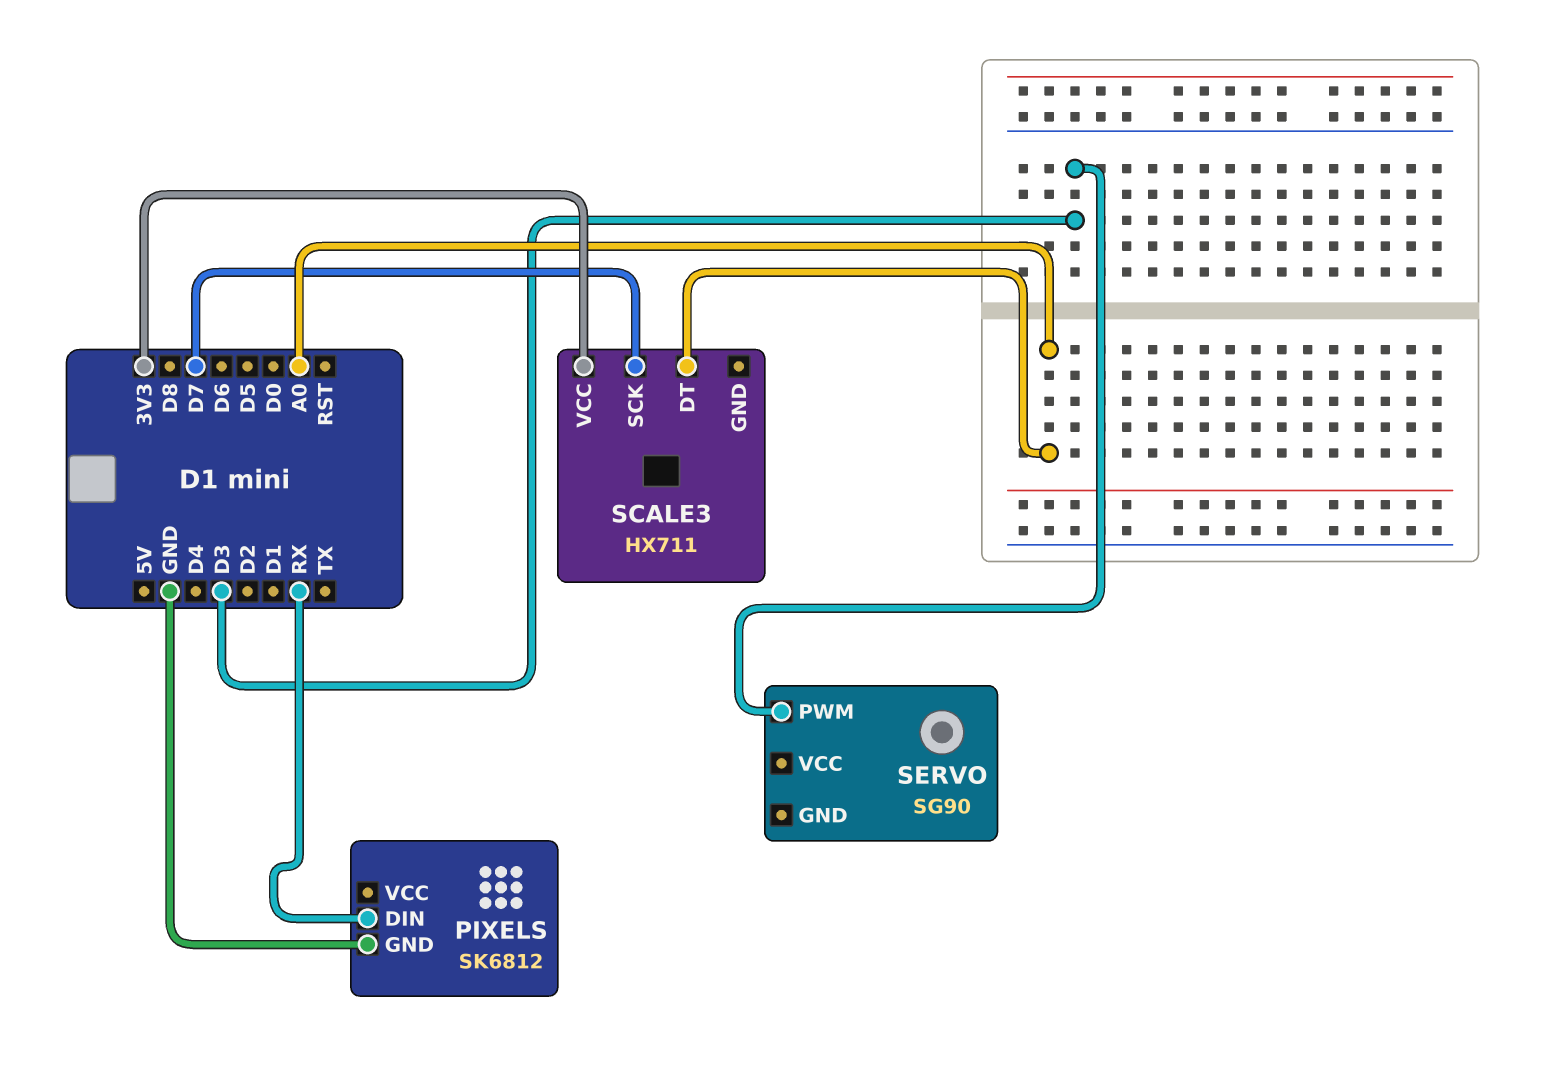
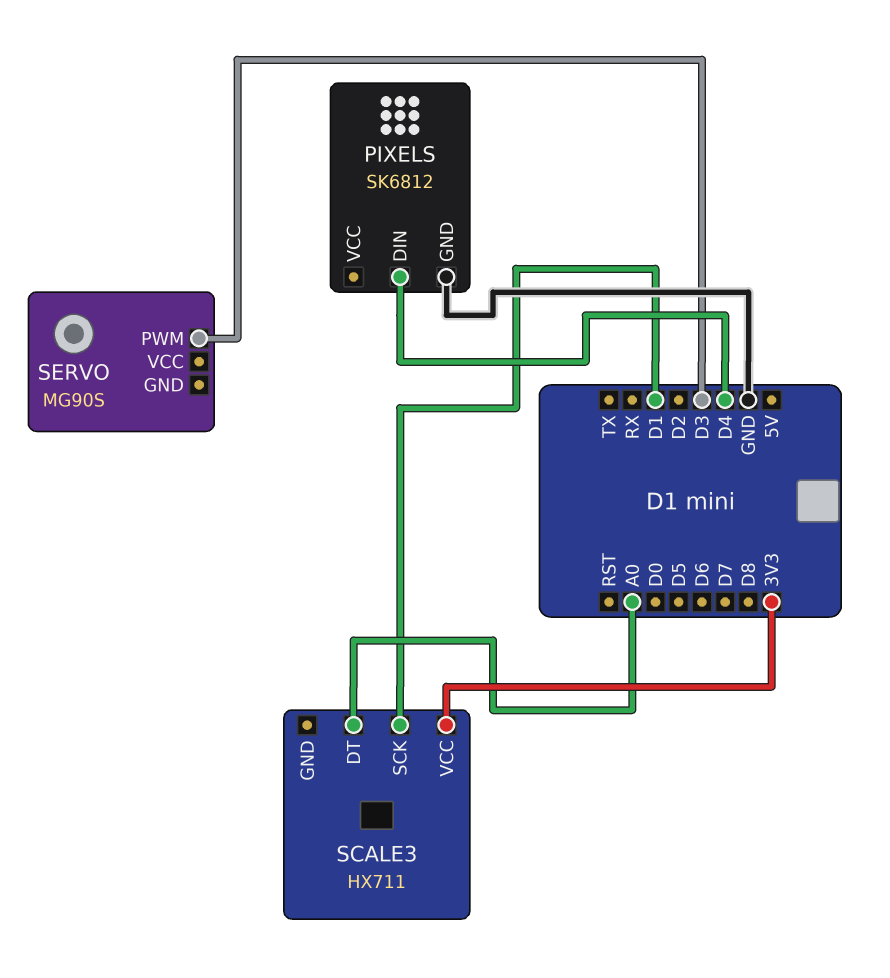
PIXELS pin DIN: RX -> D4
SCALE3 pin SCK: D7 -> D1
SERVO: SG90 -> MG90S

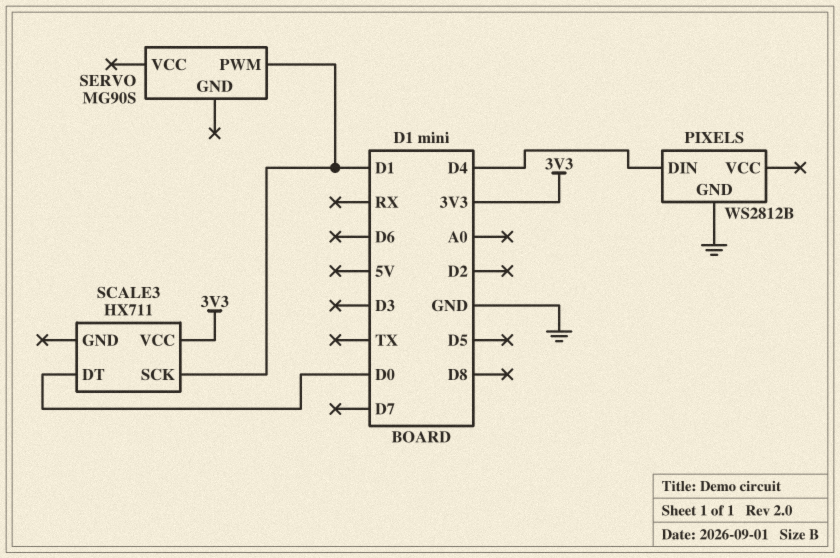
PIXELS: SK6812 -> WS2812B
SCALE3 pin DT: A0 -> D0
SERVO pin PWM: D3 -> D1

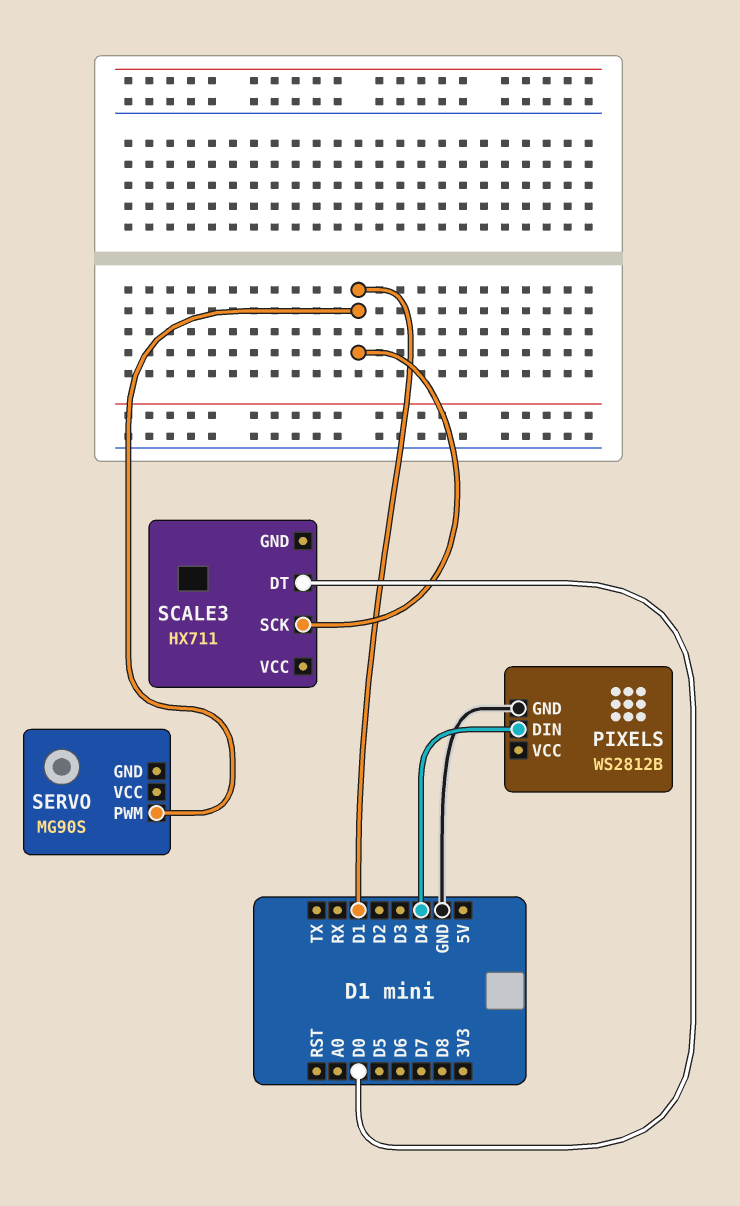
SCALE3 pin VCC: 3V3 -> none

